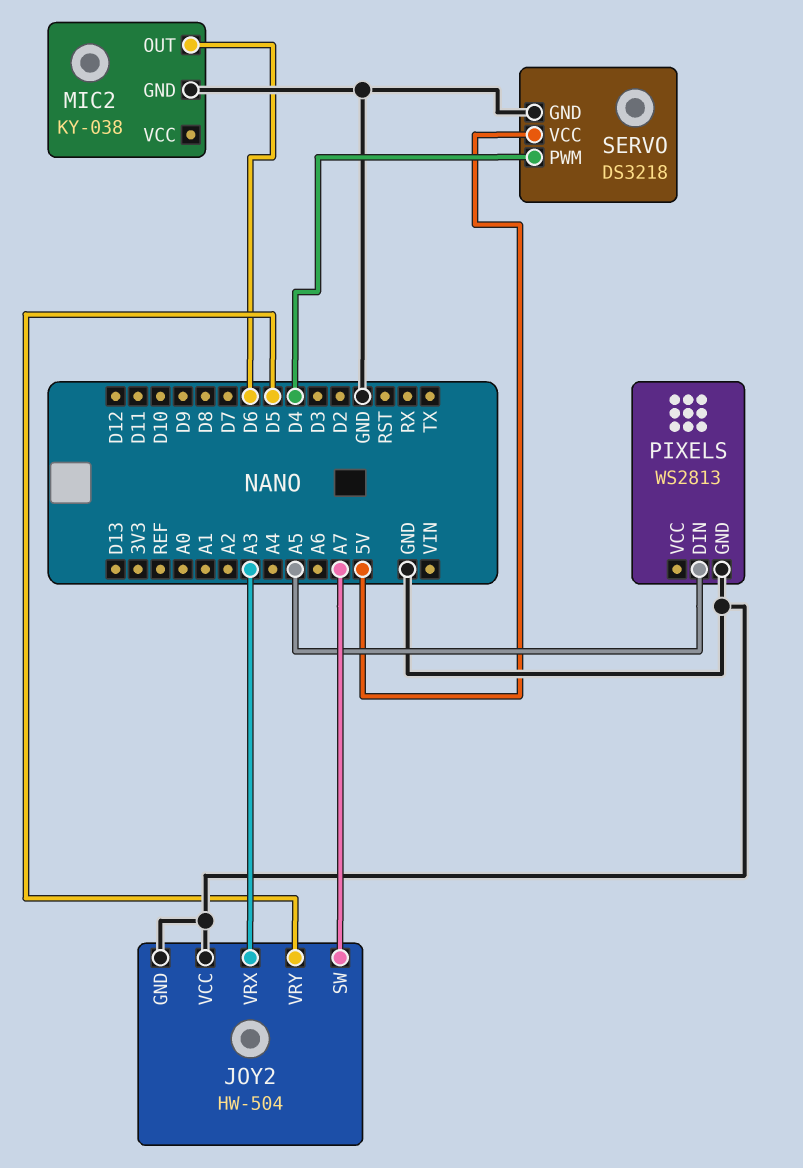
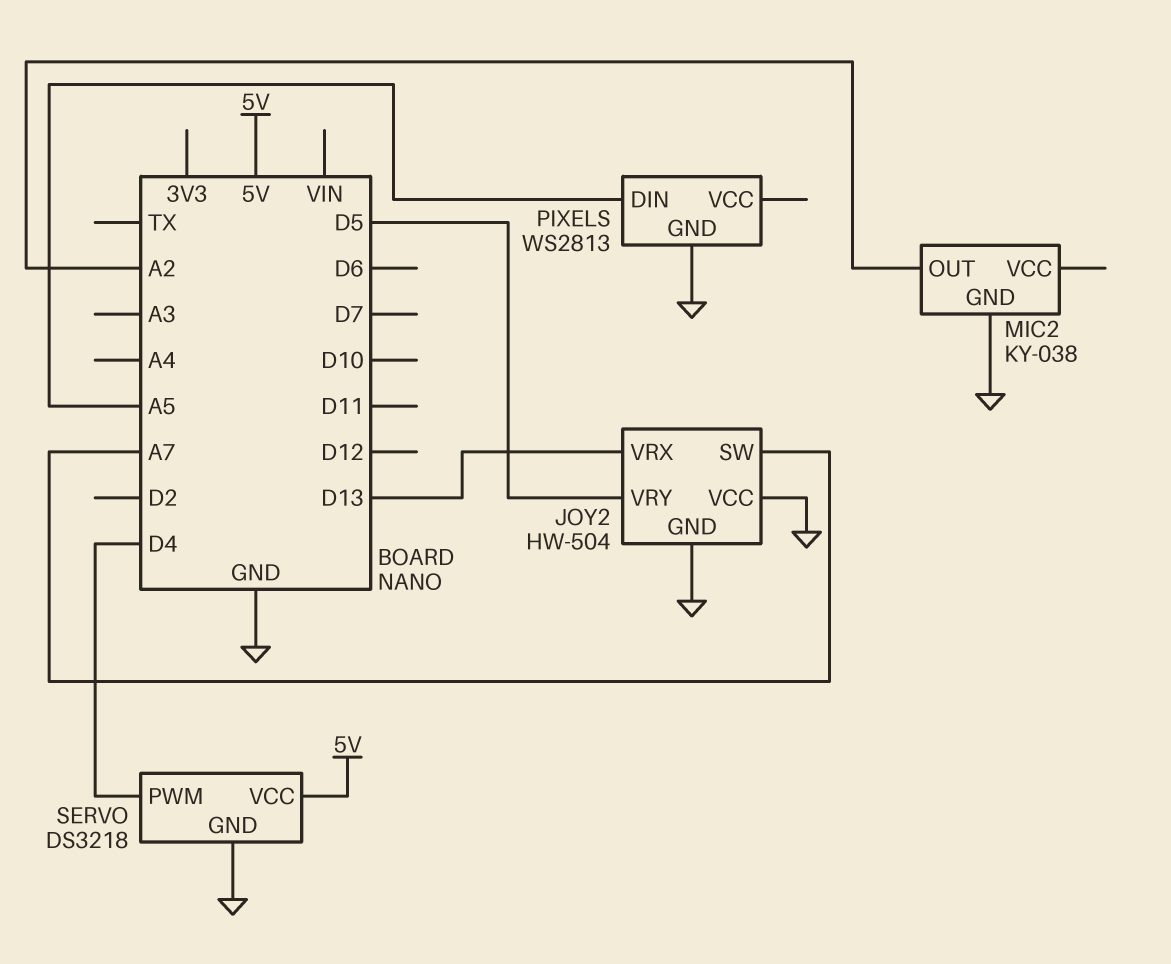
JOY2 pin VRX: A3 -> D13
MIC2 pin OUT: D6 -> A2

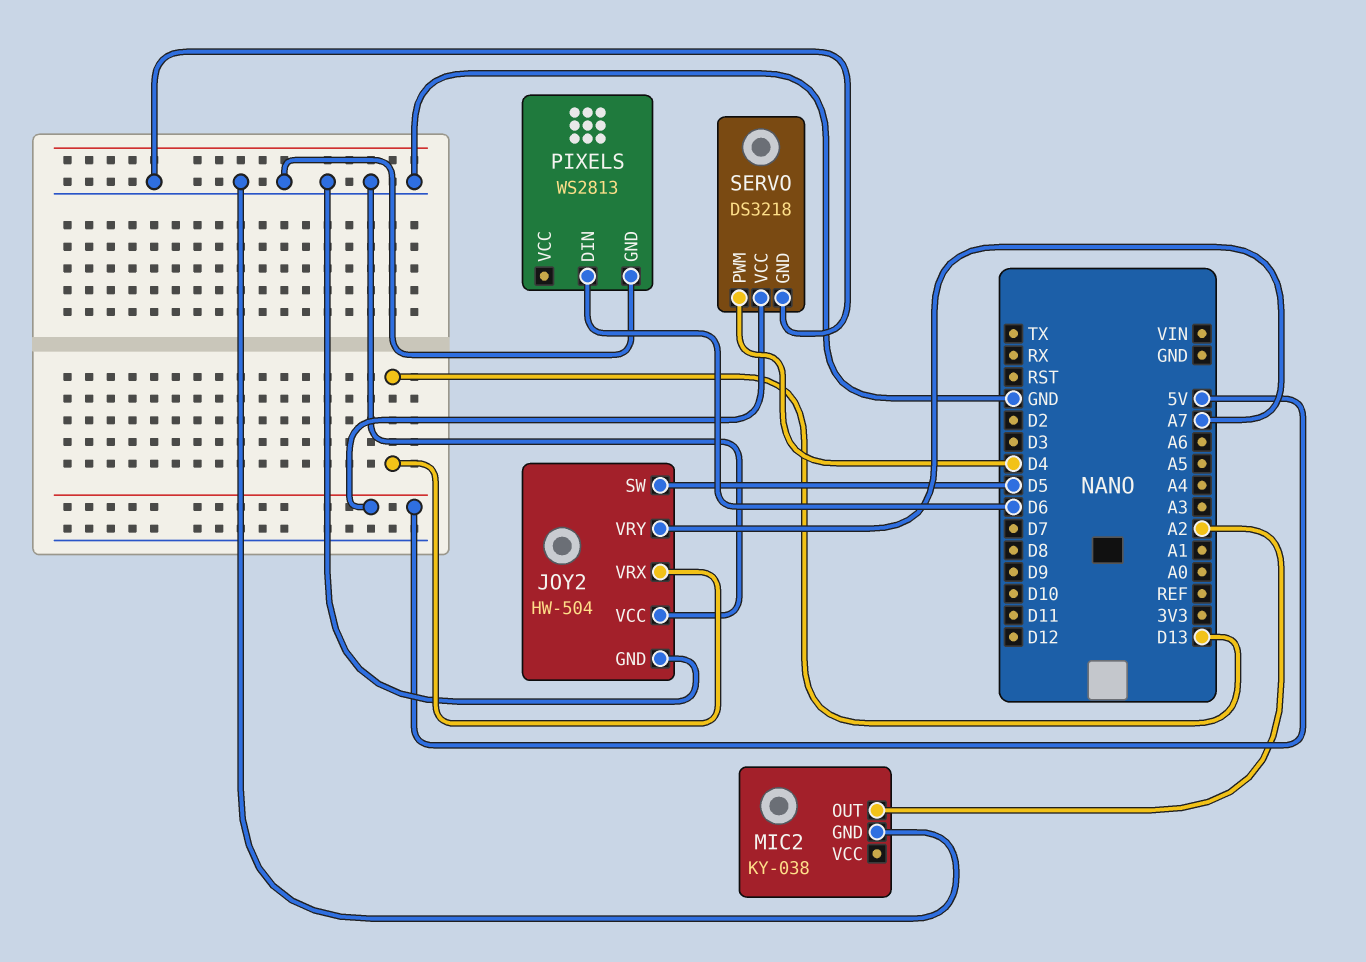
JOY2 pin SW: A7 -> D5
JOY2 pin VRY: D5 -> A7
PIXELS pin DIN: A5 -> D6

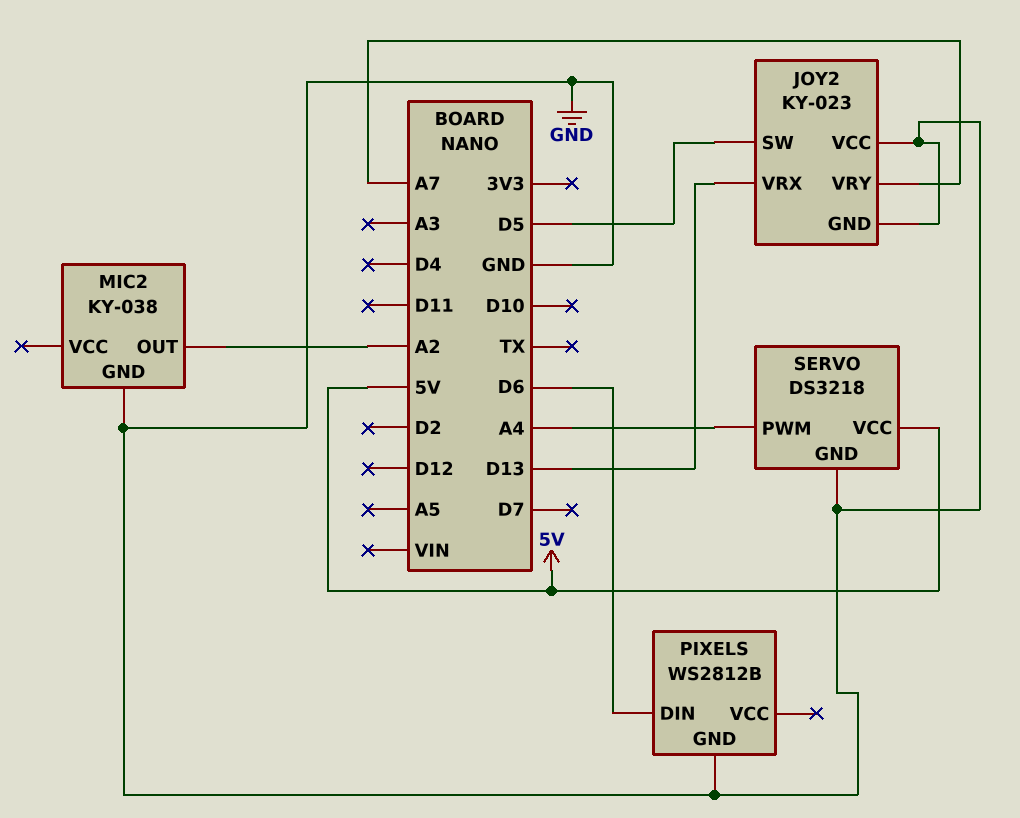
JOY2: HW-504 -> KY-023
PIXELS: WS2813 -> WS2812B
SERVO pin PWM: D4 -> A4

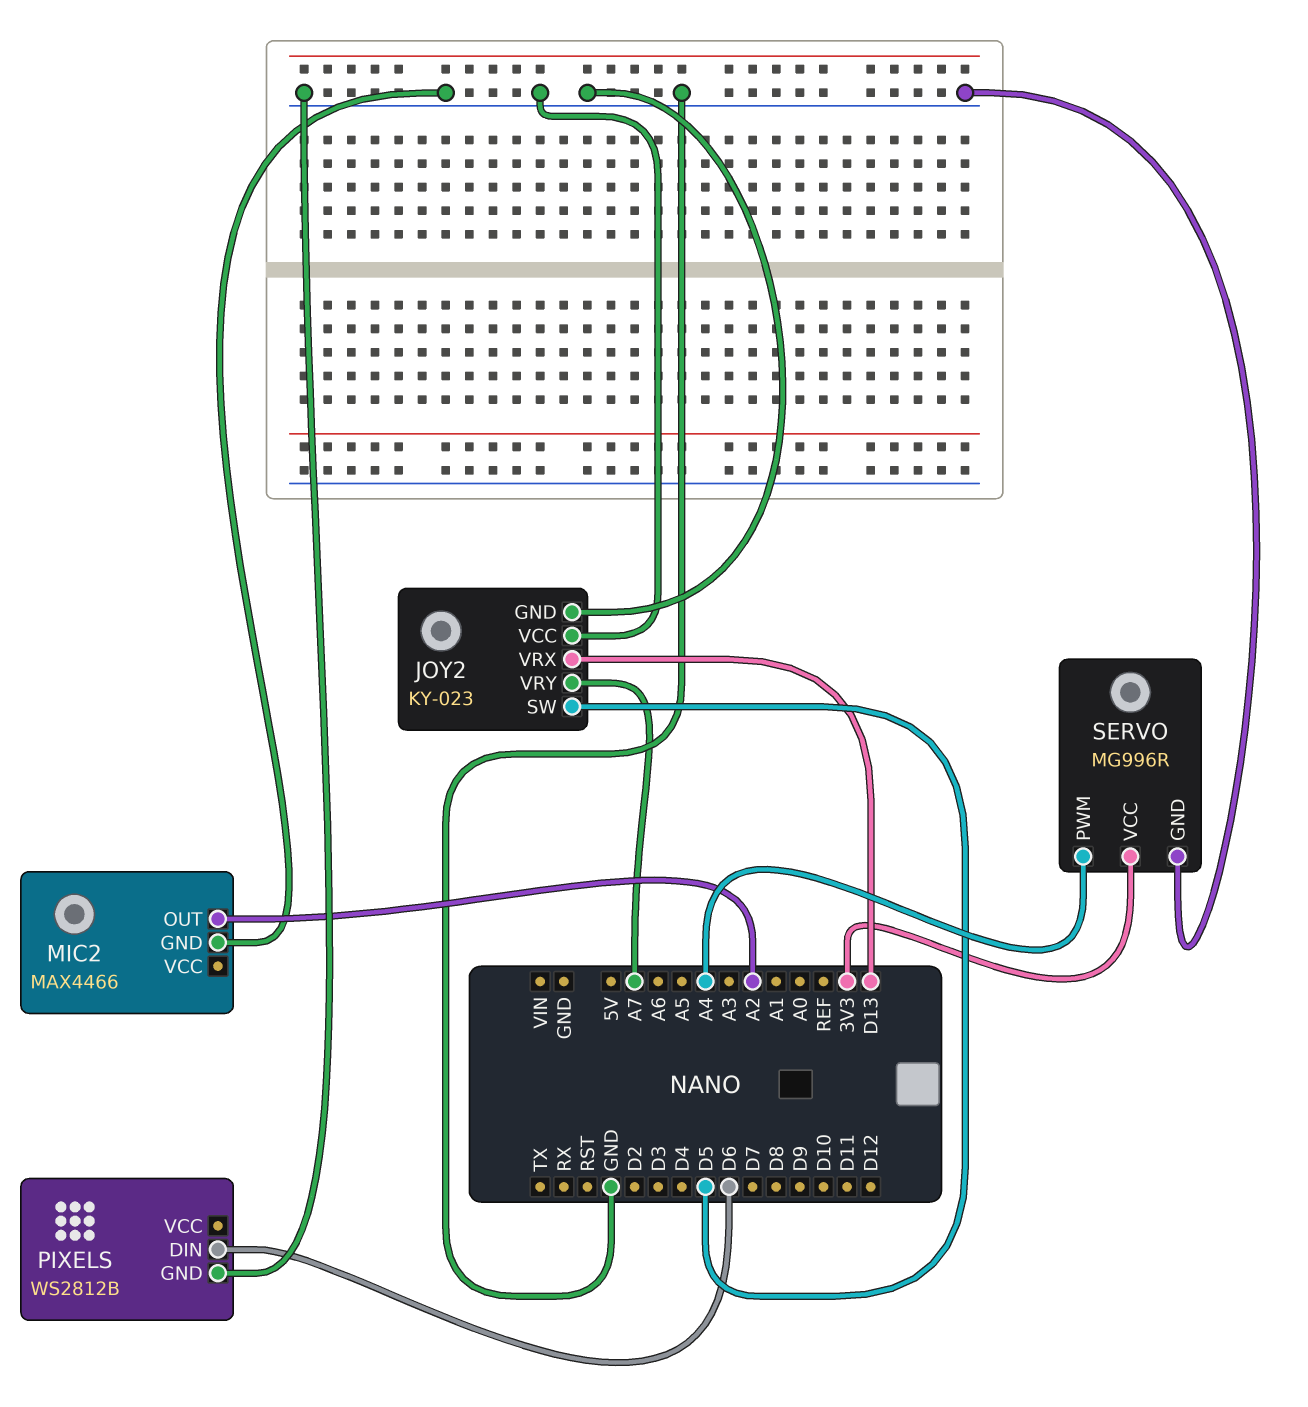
MIC2: KY-038 -> MAX4466
SERVO: DS3218 -> MG996R
SERVO pin VCC: 5V -> 3V3

